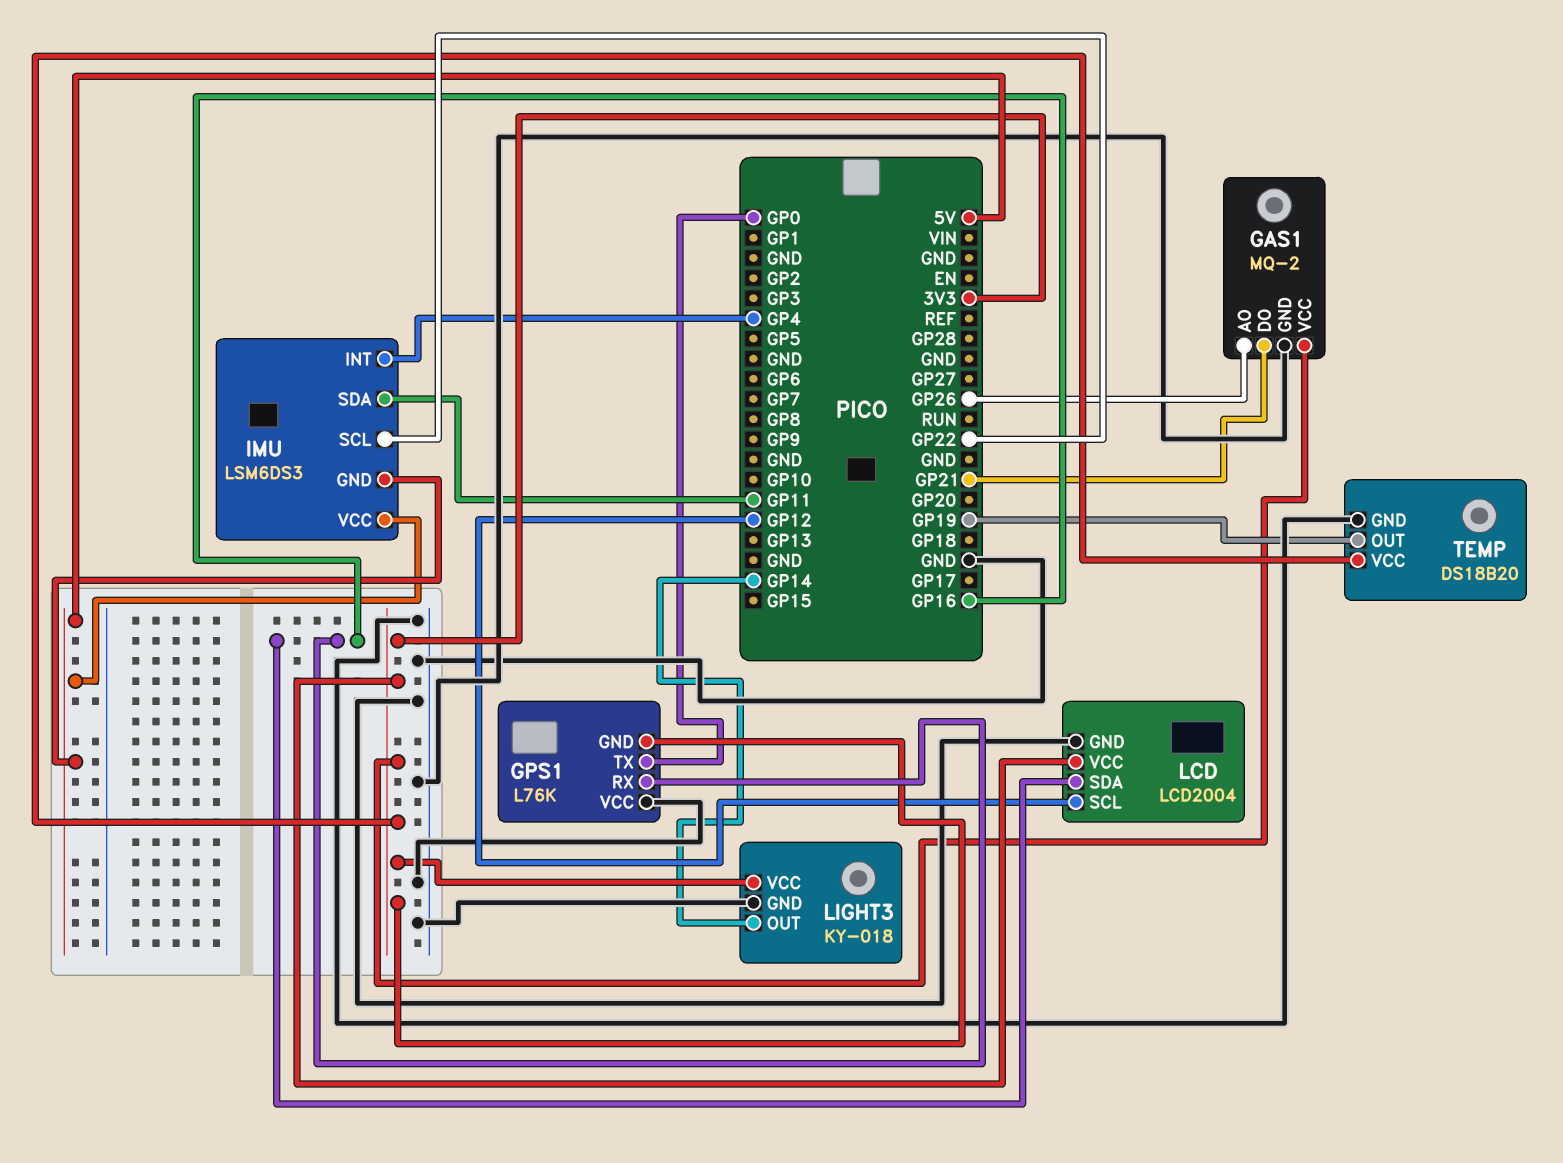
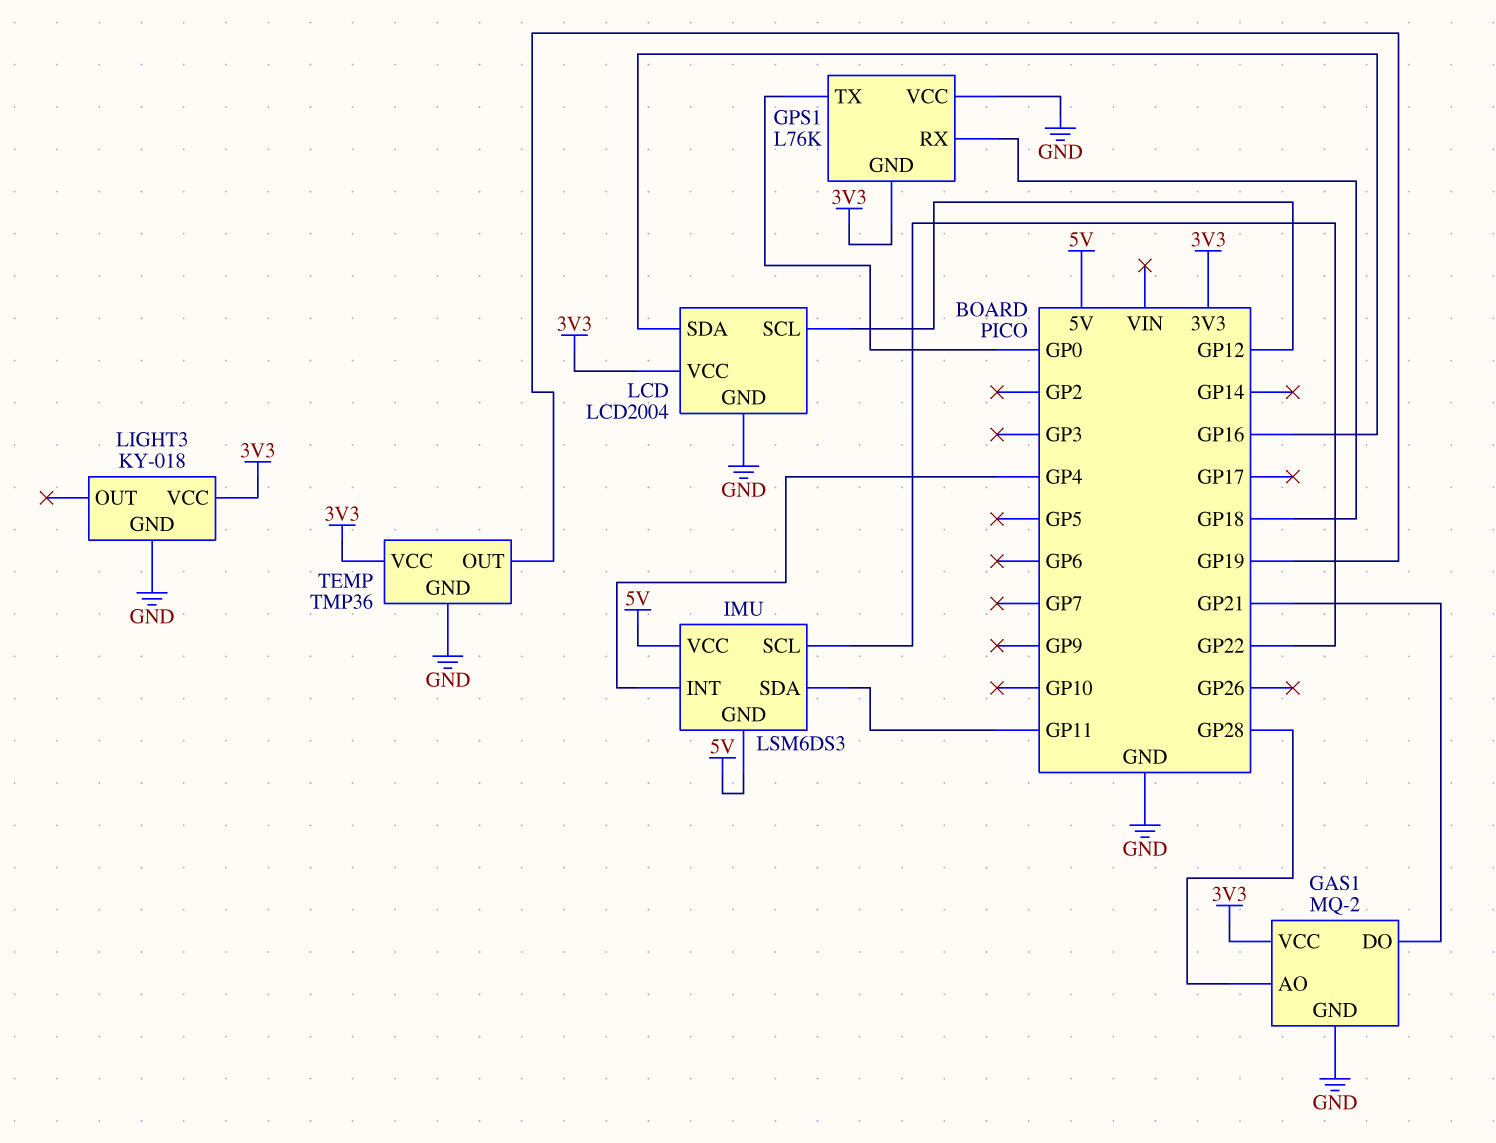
GAS1 pin AO: GP26 -> GP28
GPS1 pin RX: GP16 -> GP18
LIGHT3 pin OUT: GP14 -> none
TEMP: DS18B20 -> TMP36

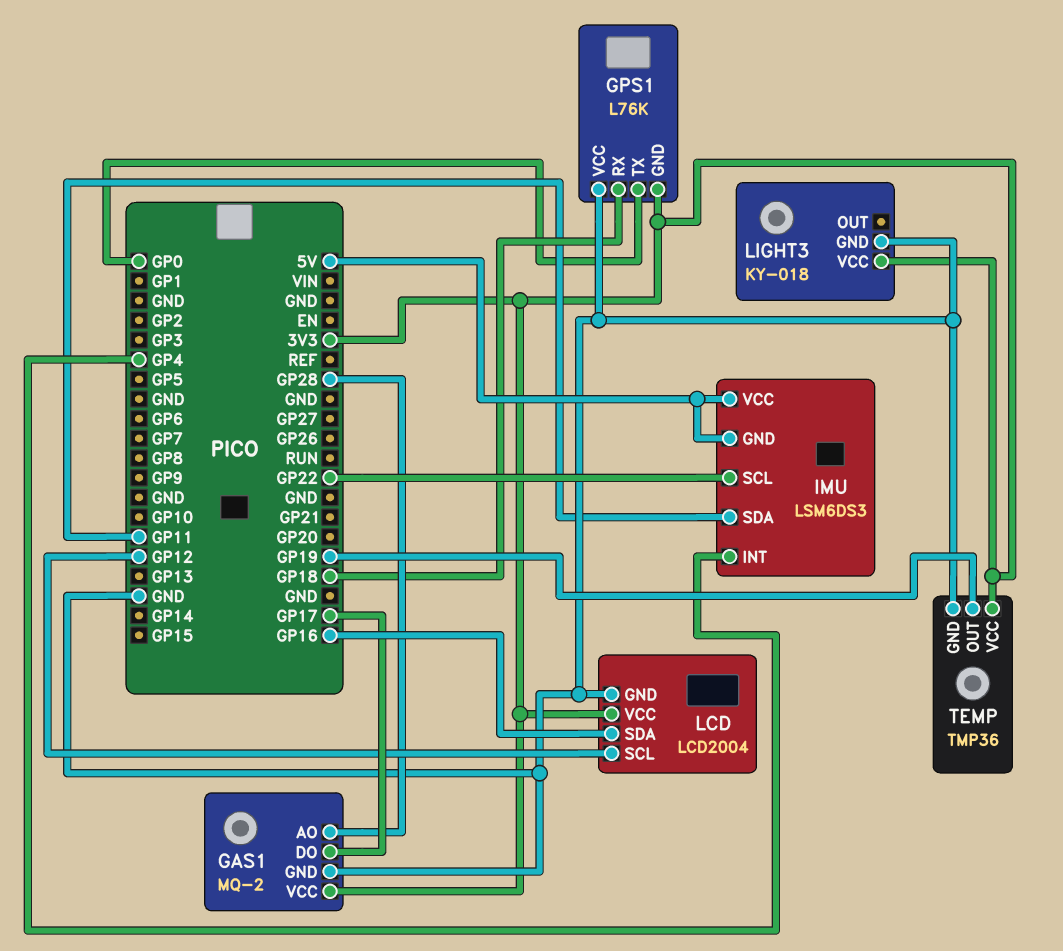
GAS1 pin DO: GP21 -> GP17

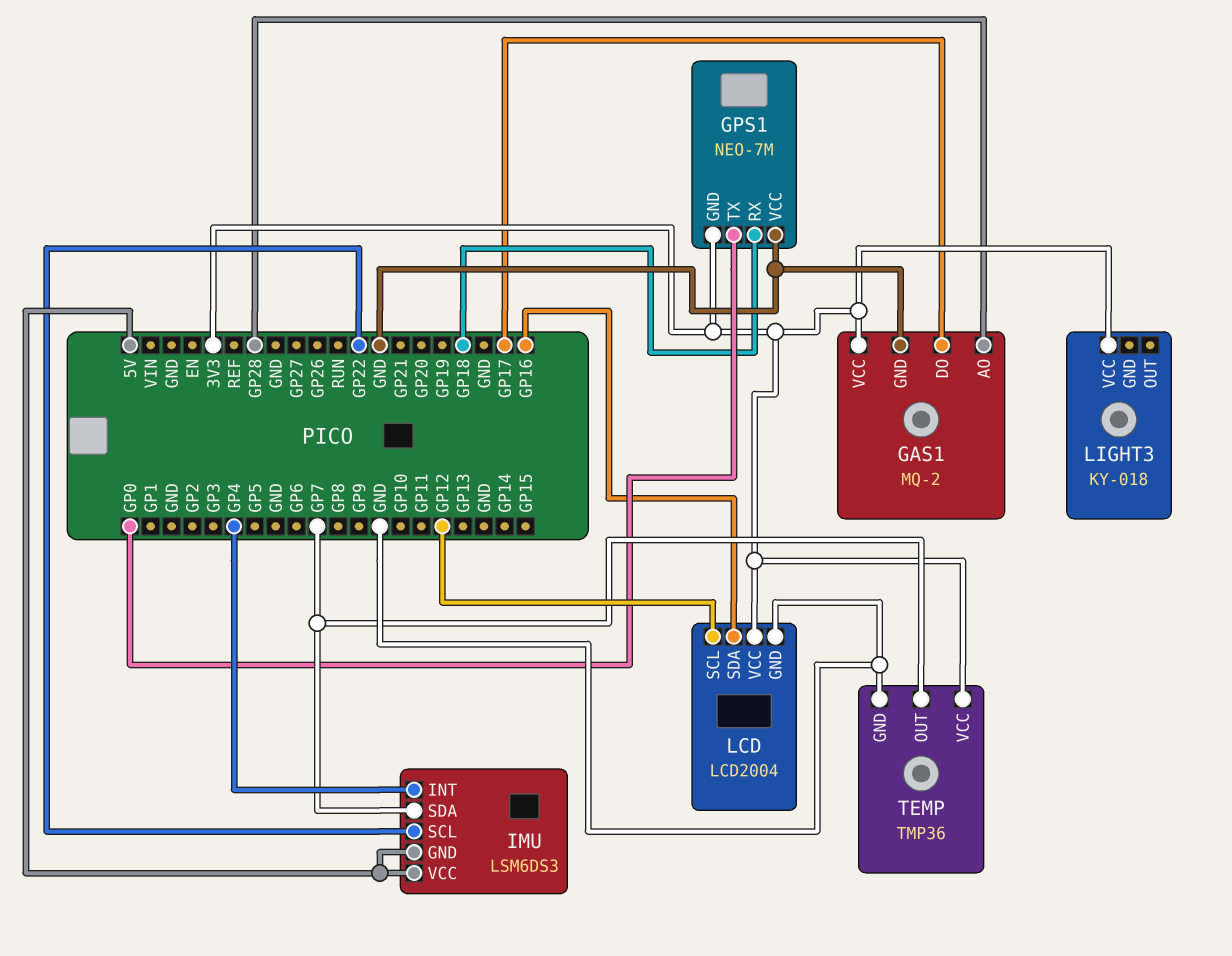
GPS1: L76K -> NEO-7M
IMU pin SDA: GP11 -> GP7
LIGHT3 pin GND: GND -> none
TEMP pin OUT: GP19 -> GP7

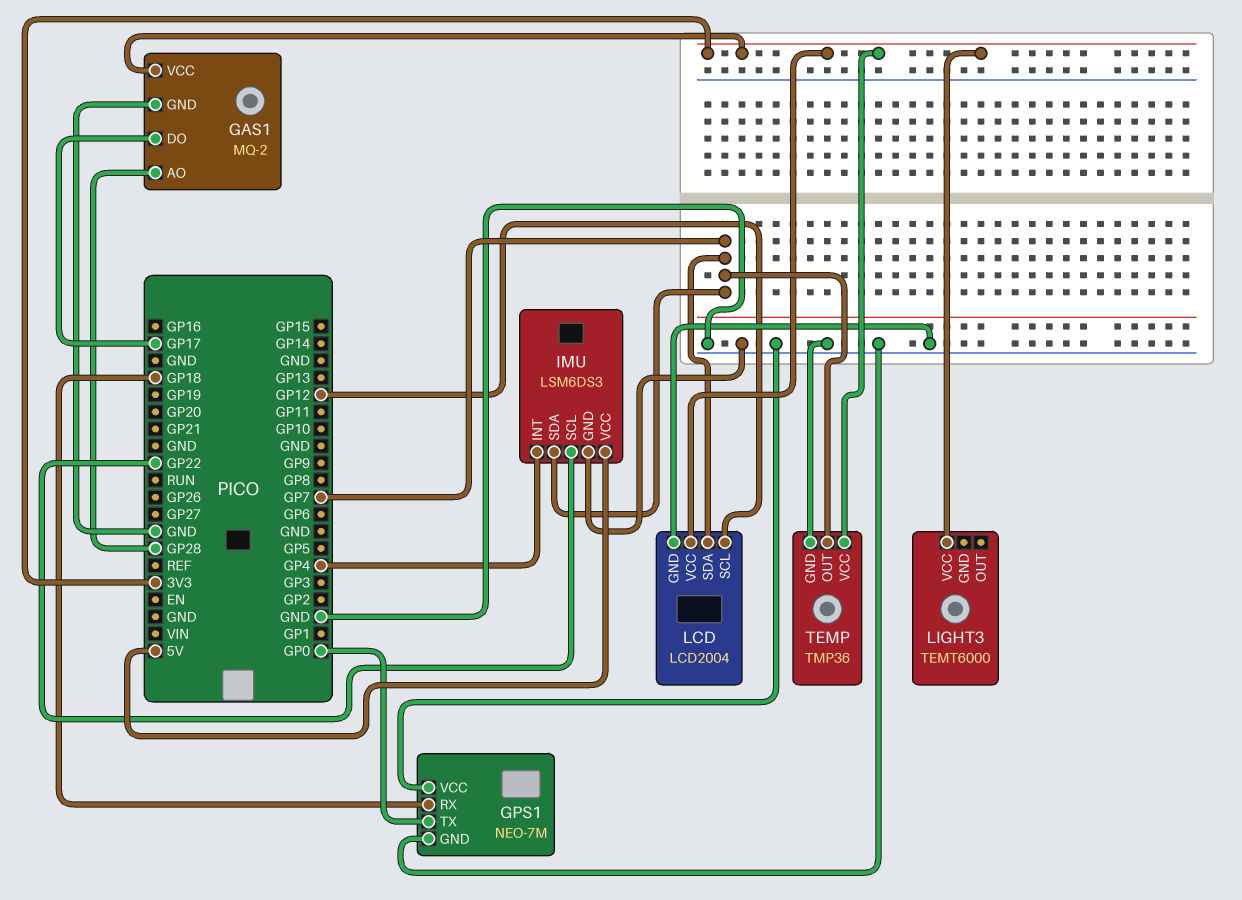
GPS1 pin GND: 3V3 -> GND
IMU pin GND: 5V -> GND
LCD pin SDA: GP16 -> GP7
LIGHT3: KY-018 -> TEMT6000

